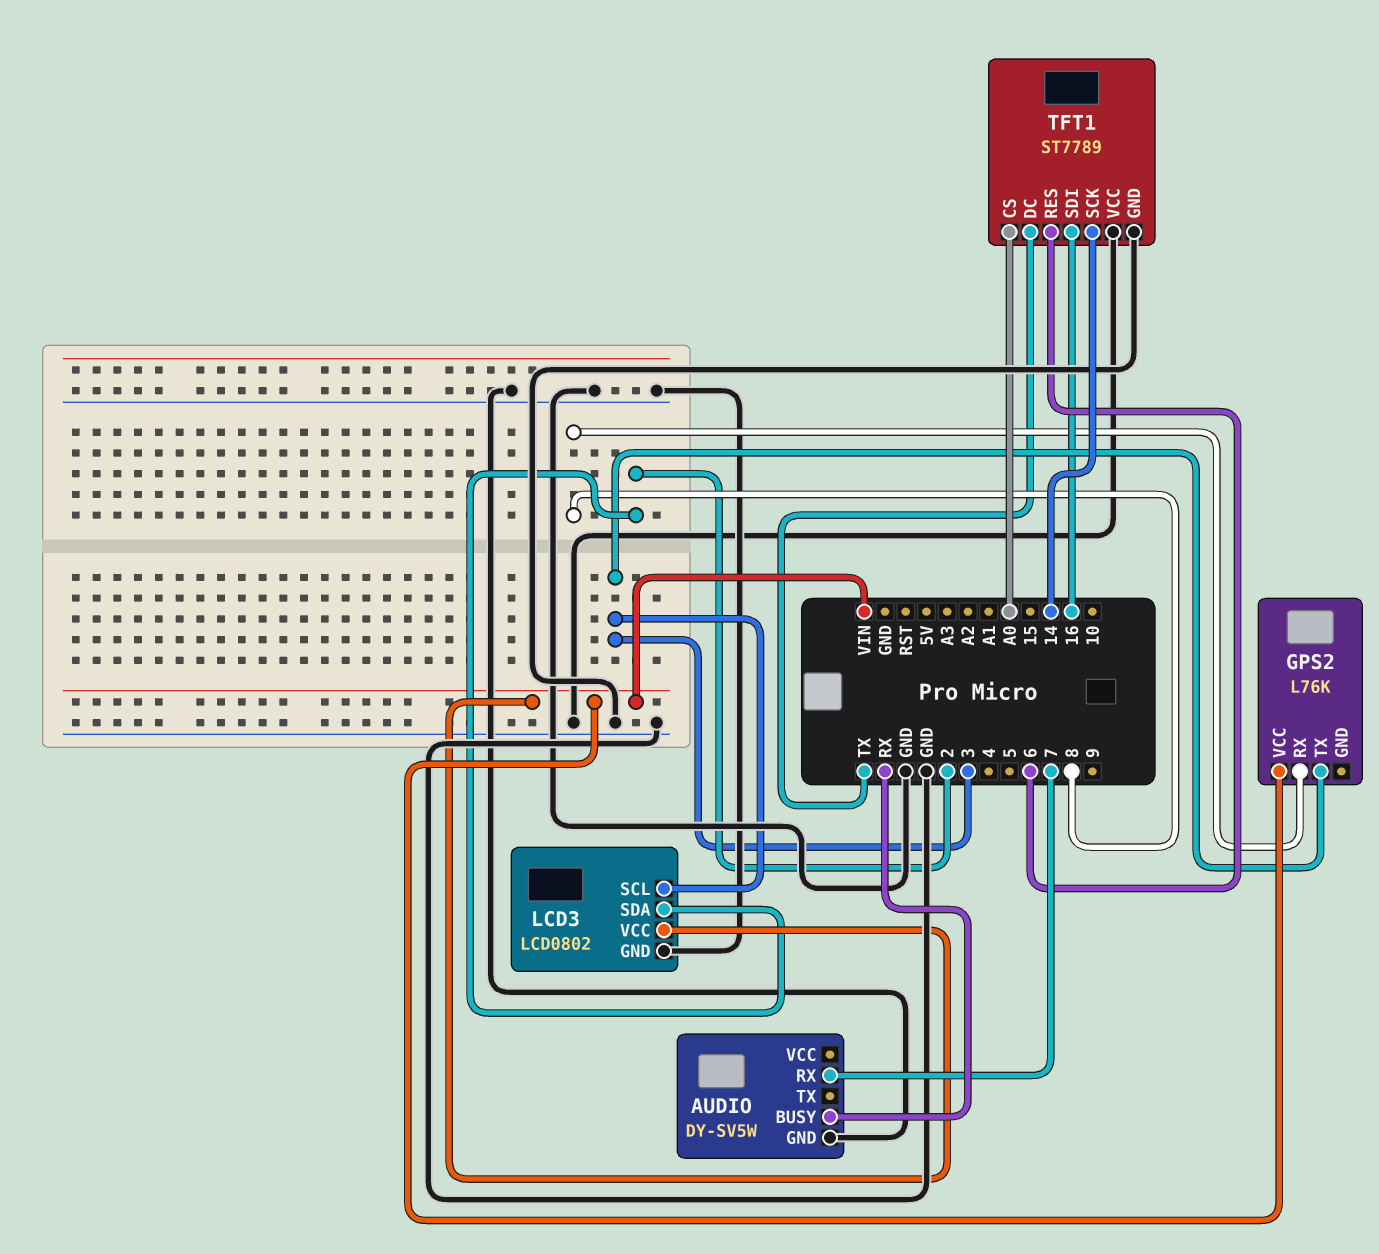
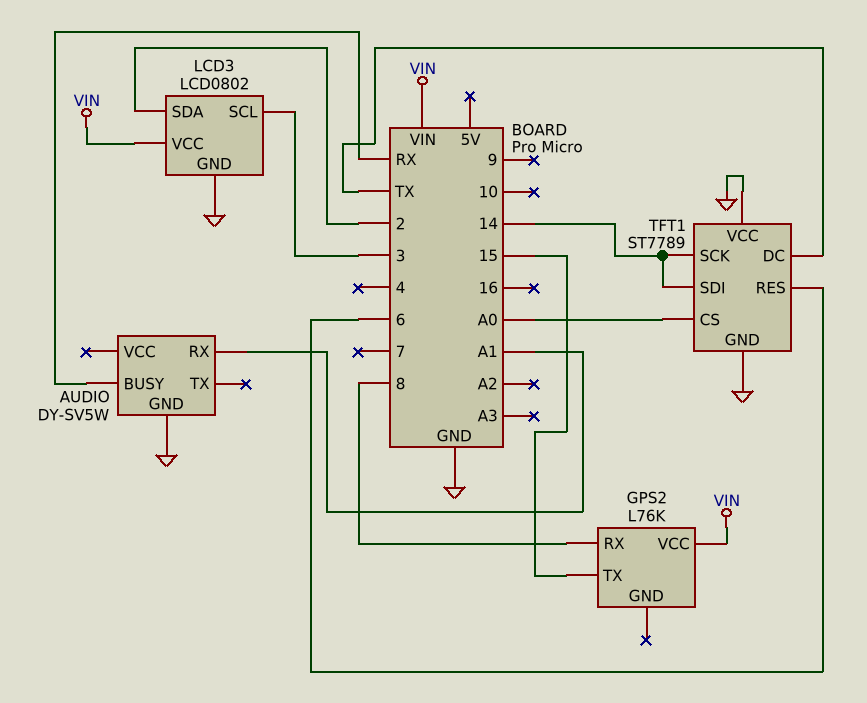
AUDIO pin RX: 7 -> A1
GPS2 pin TX: 3 -> 15
TFT1 pin SDI: 16 -> 14

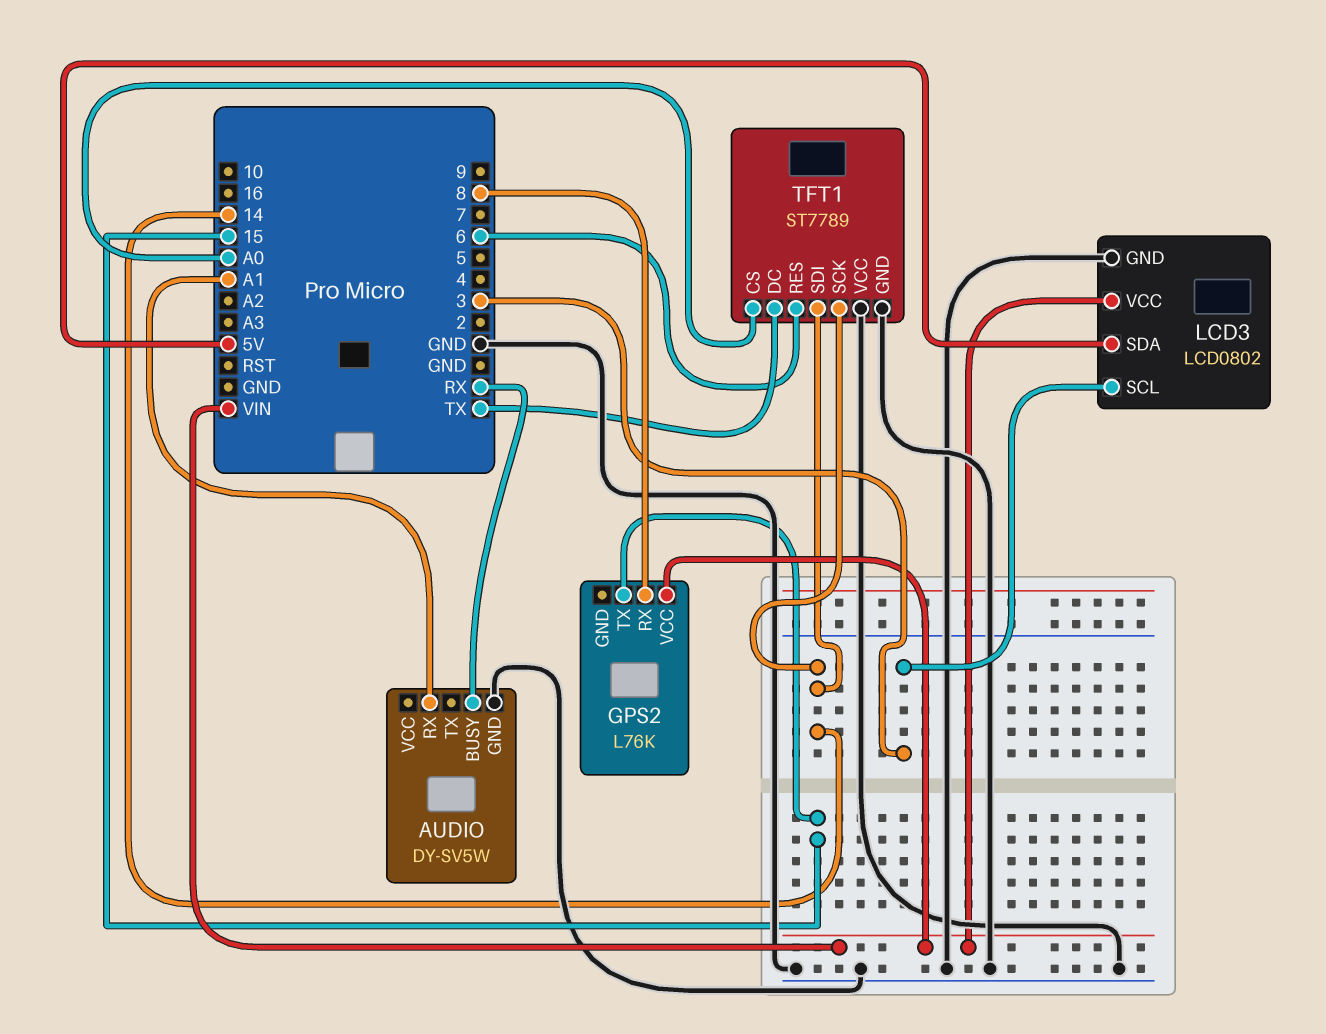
LCD3 pin SDA: 2 -> 5V

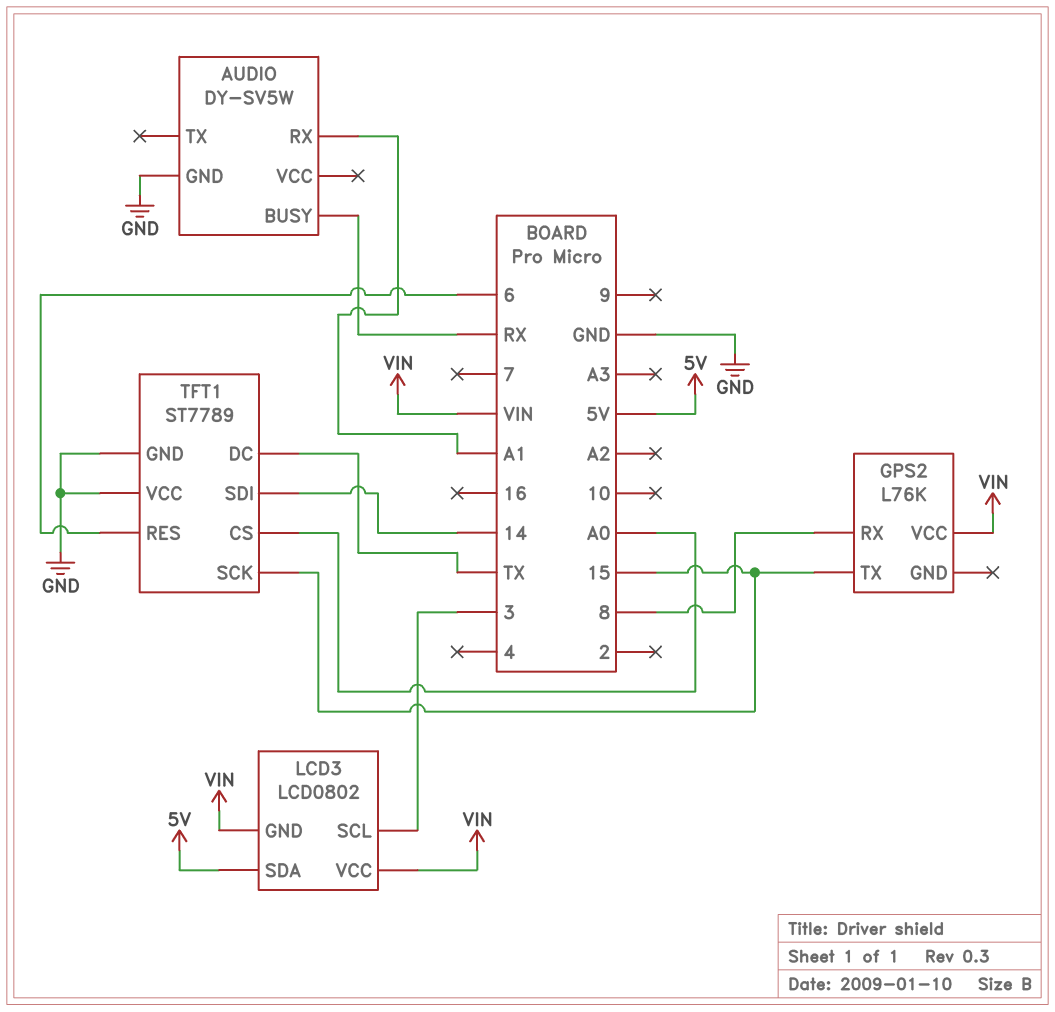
LCD3 pin GND: GND -> VIN
TFT1 pin SCK: 14 -> 15

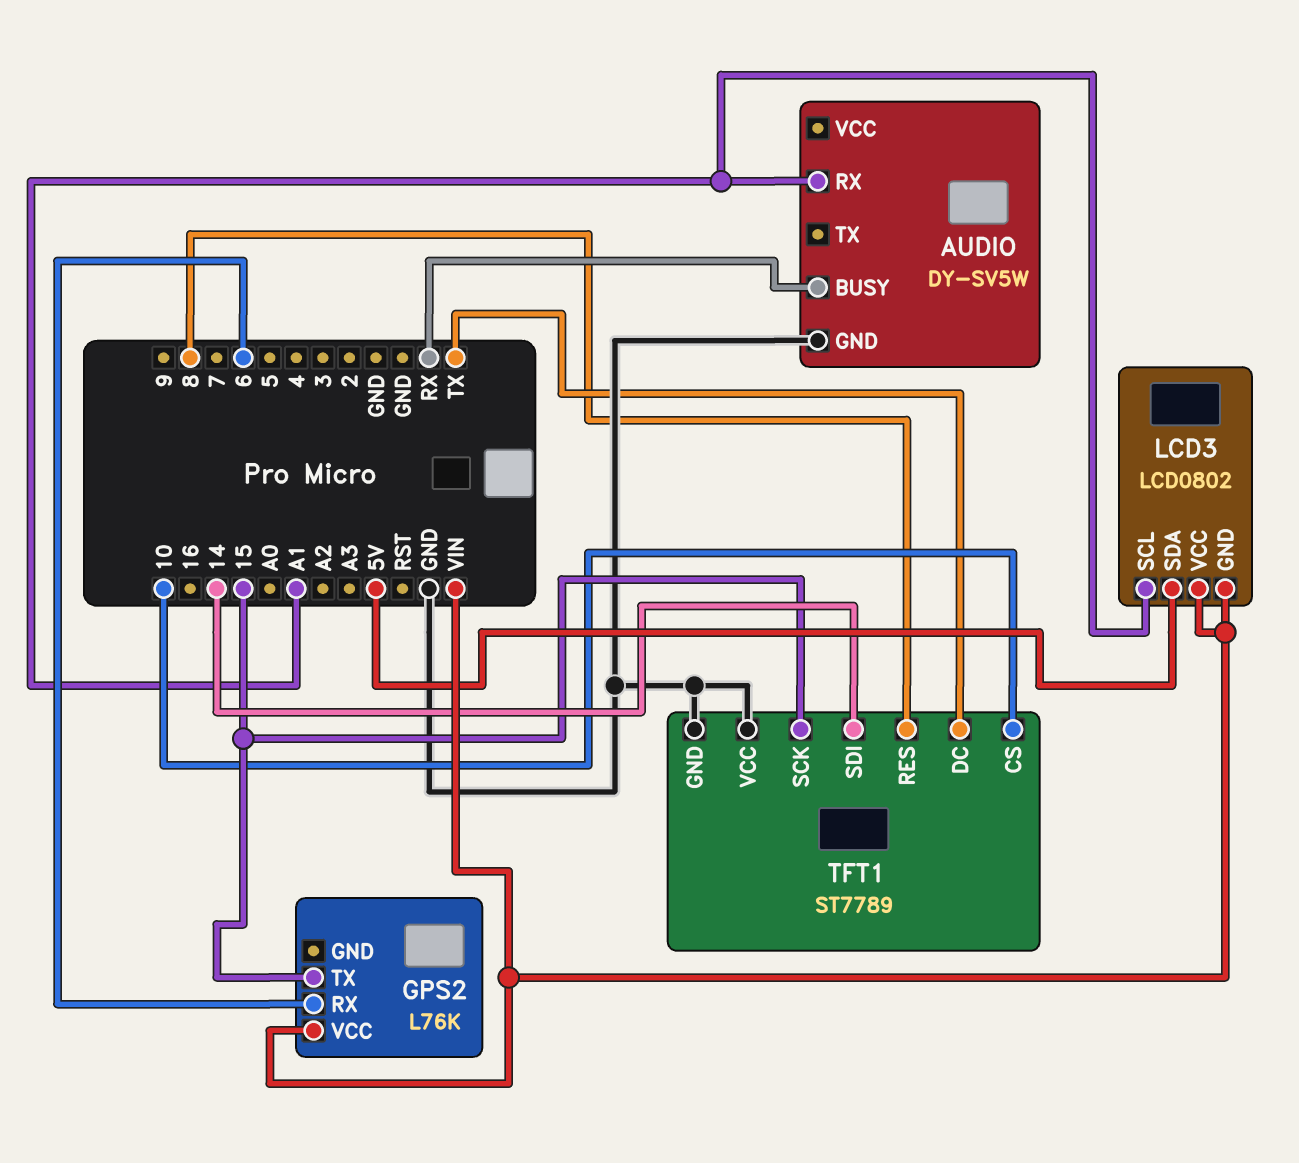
GPS2 pin RX: 8 -> 6
LCD3 pin SCL: 3 -> A1
TFT1 pin CS: A0 -> 10
TFT1 pin RES: 6 -> 8

